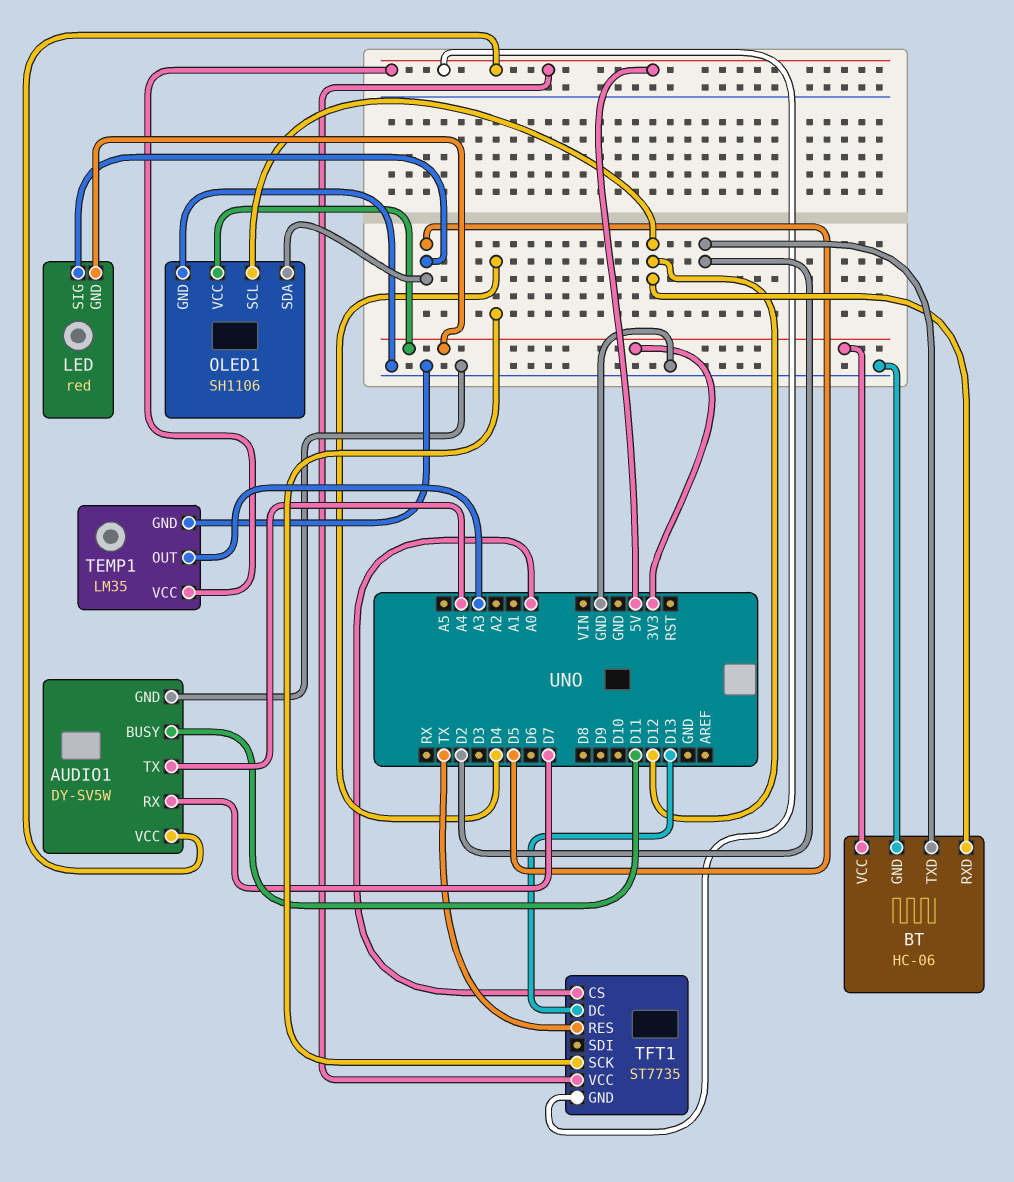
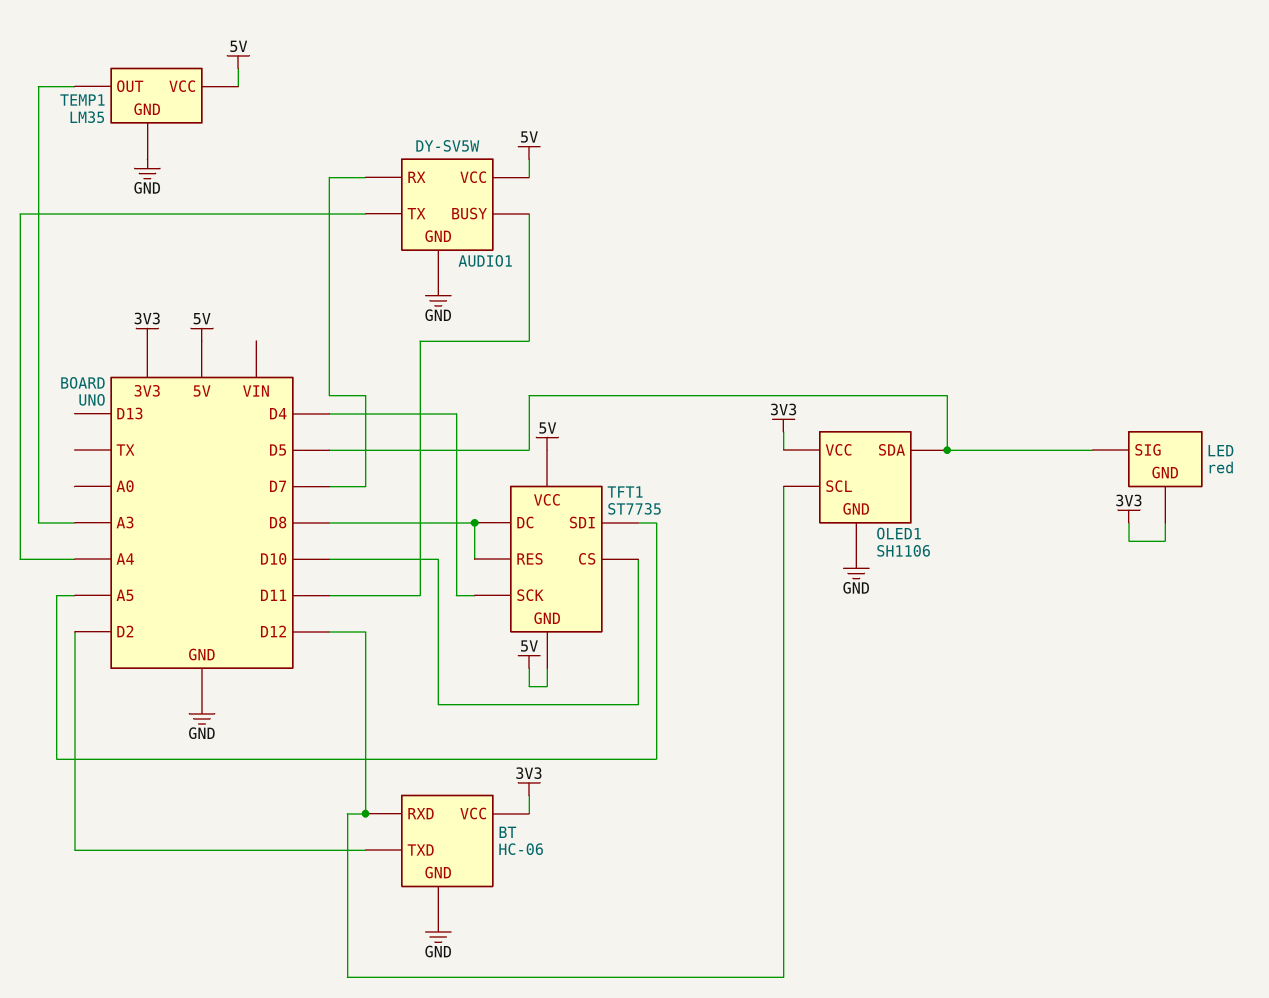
TFT1 pin CS: A0 -> D10
TFT1 pin DC: D13 -> D8
TFT1 pin RES: TX -> D8
TFT1 pin SDI: none -> A5

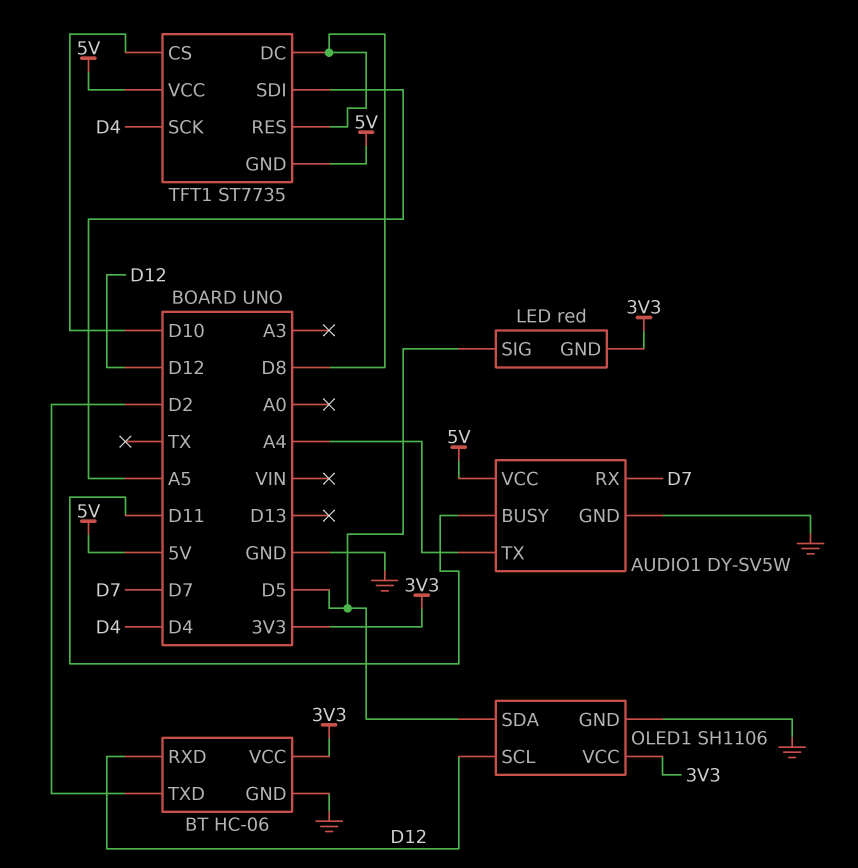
TEMP1: LM35 -> none
TEMP1 pin GND: GND -> none
TEMP1 pin OUT: A3 -> none
TEMP1 pin VCC: 5V -> none

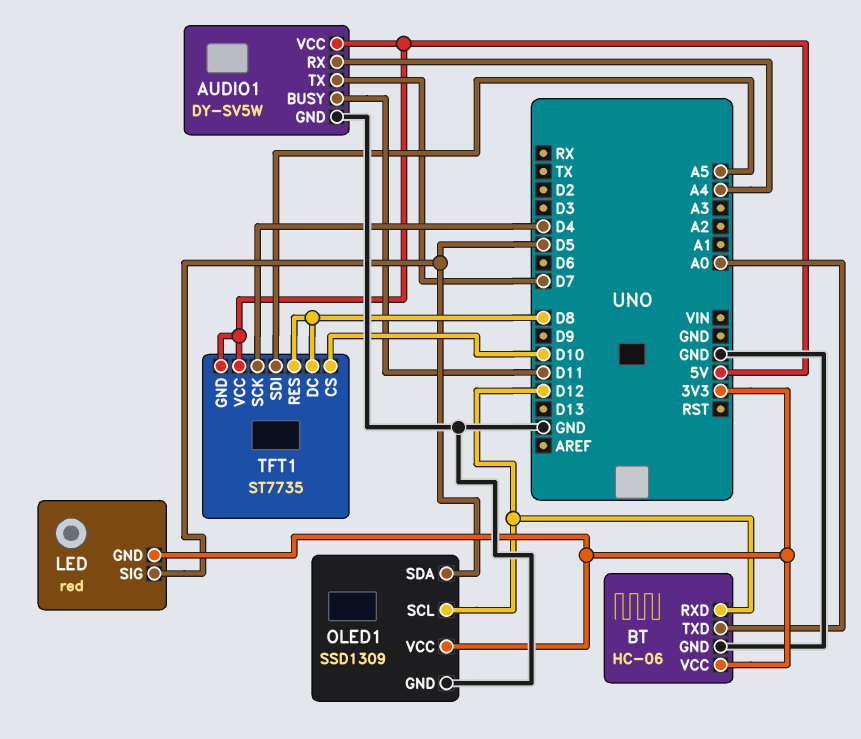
AUDIO1 pin RX: D7 -> A4
AUDIO1 pin TX: A4 -> D7
BT pin TXD: D2 -> A0
OLED1: SH1106 -> SSD1309

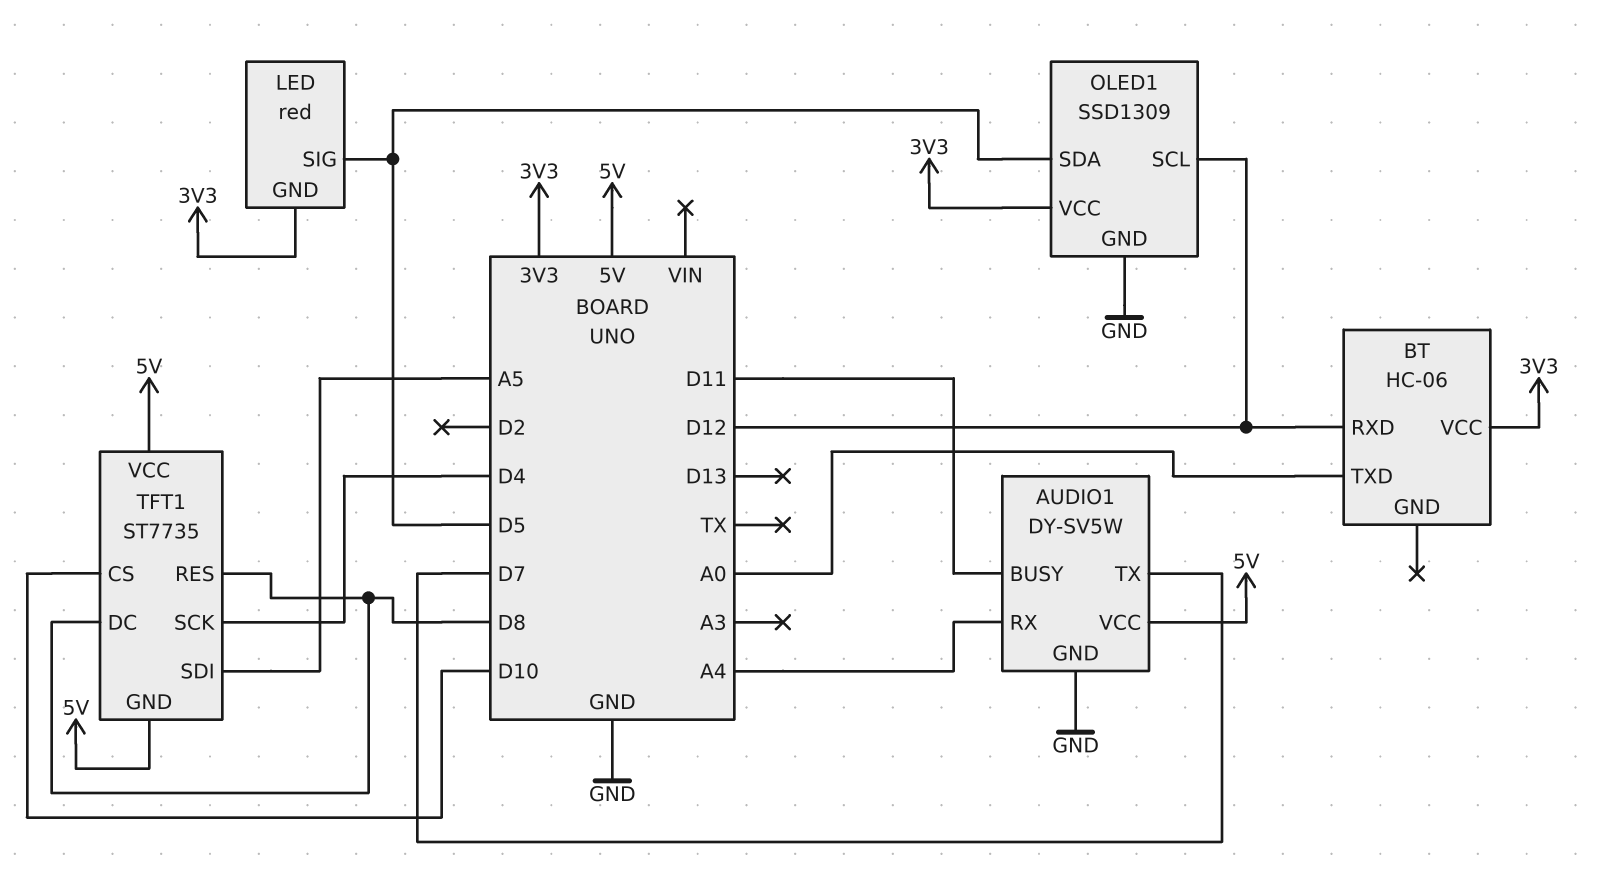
BT pin GND: GND -> none

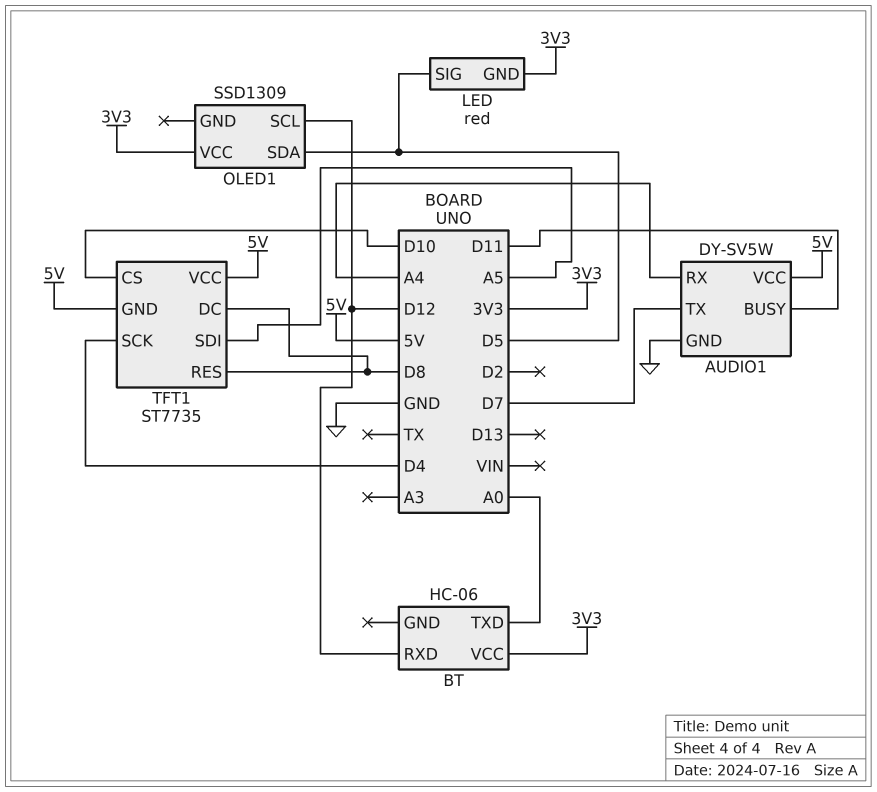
OLED1 pin GND: GND -> none

